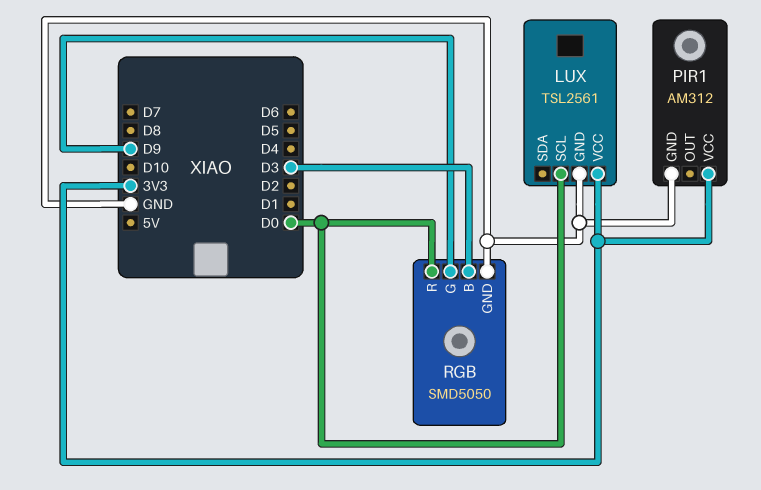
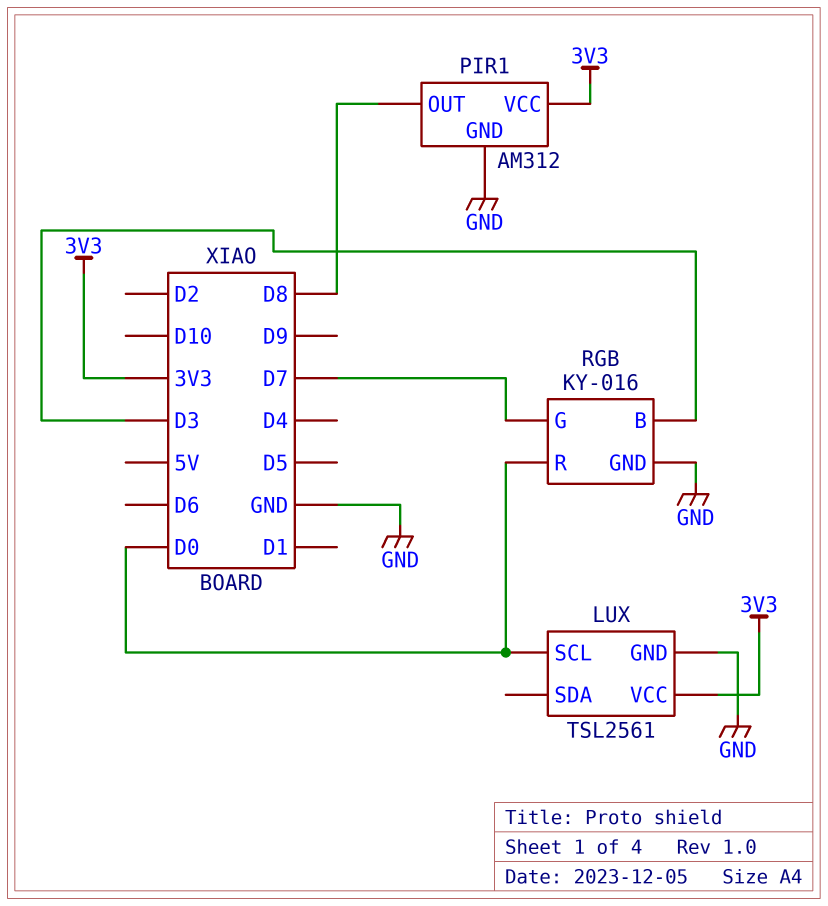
PIR1 pin OUT: none -> D8
RGB: SMD5050 -> KY-016
RGB pin G: D9 -> D7

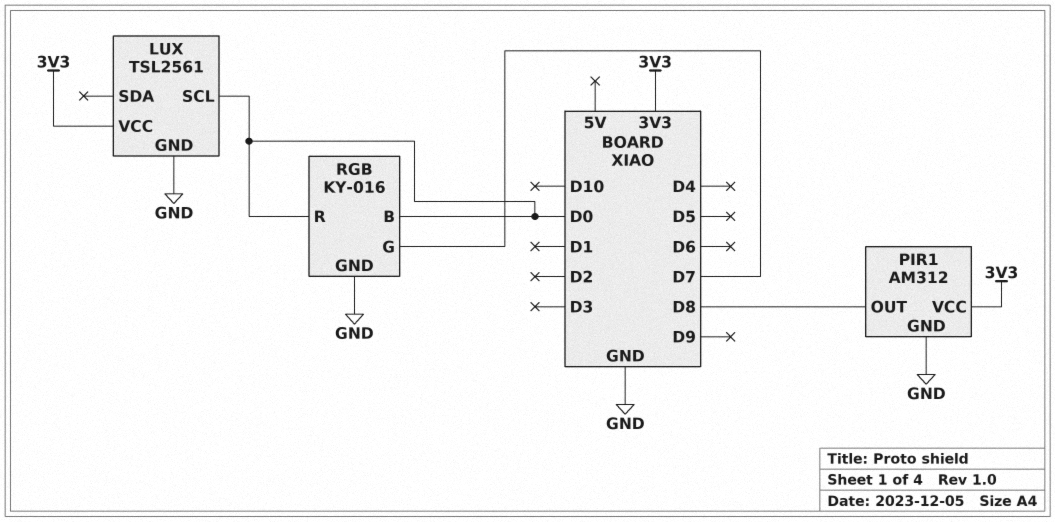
RGB pin B: D3 -> D0

